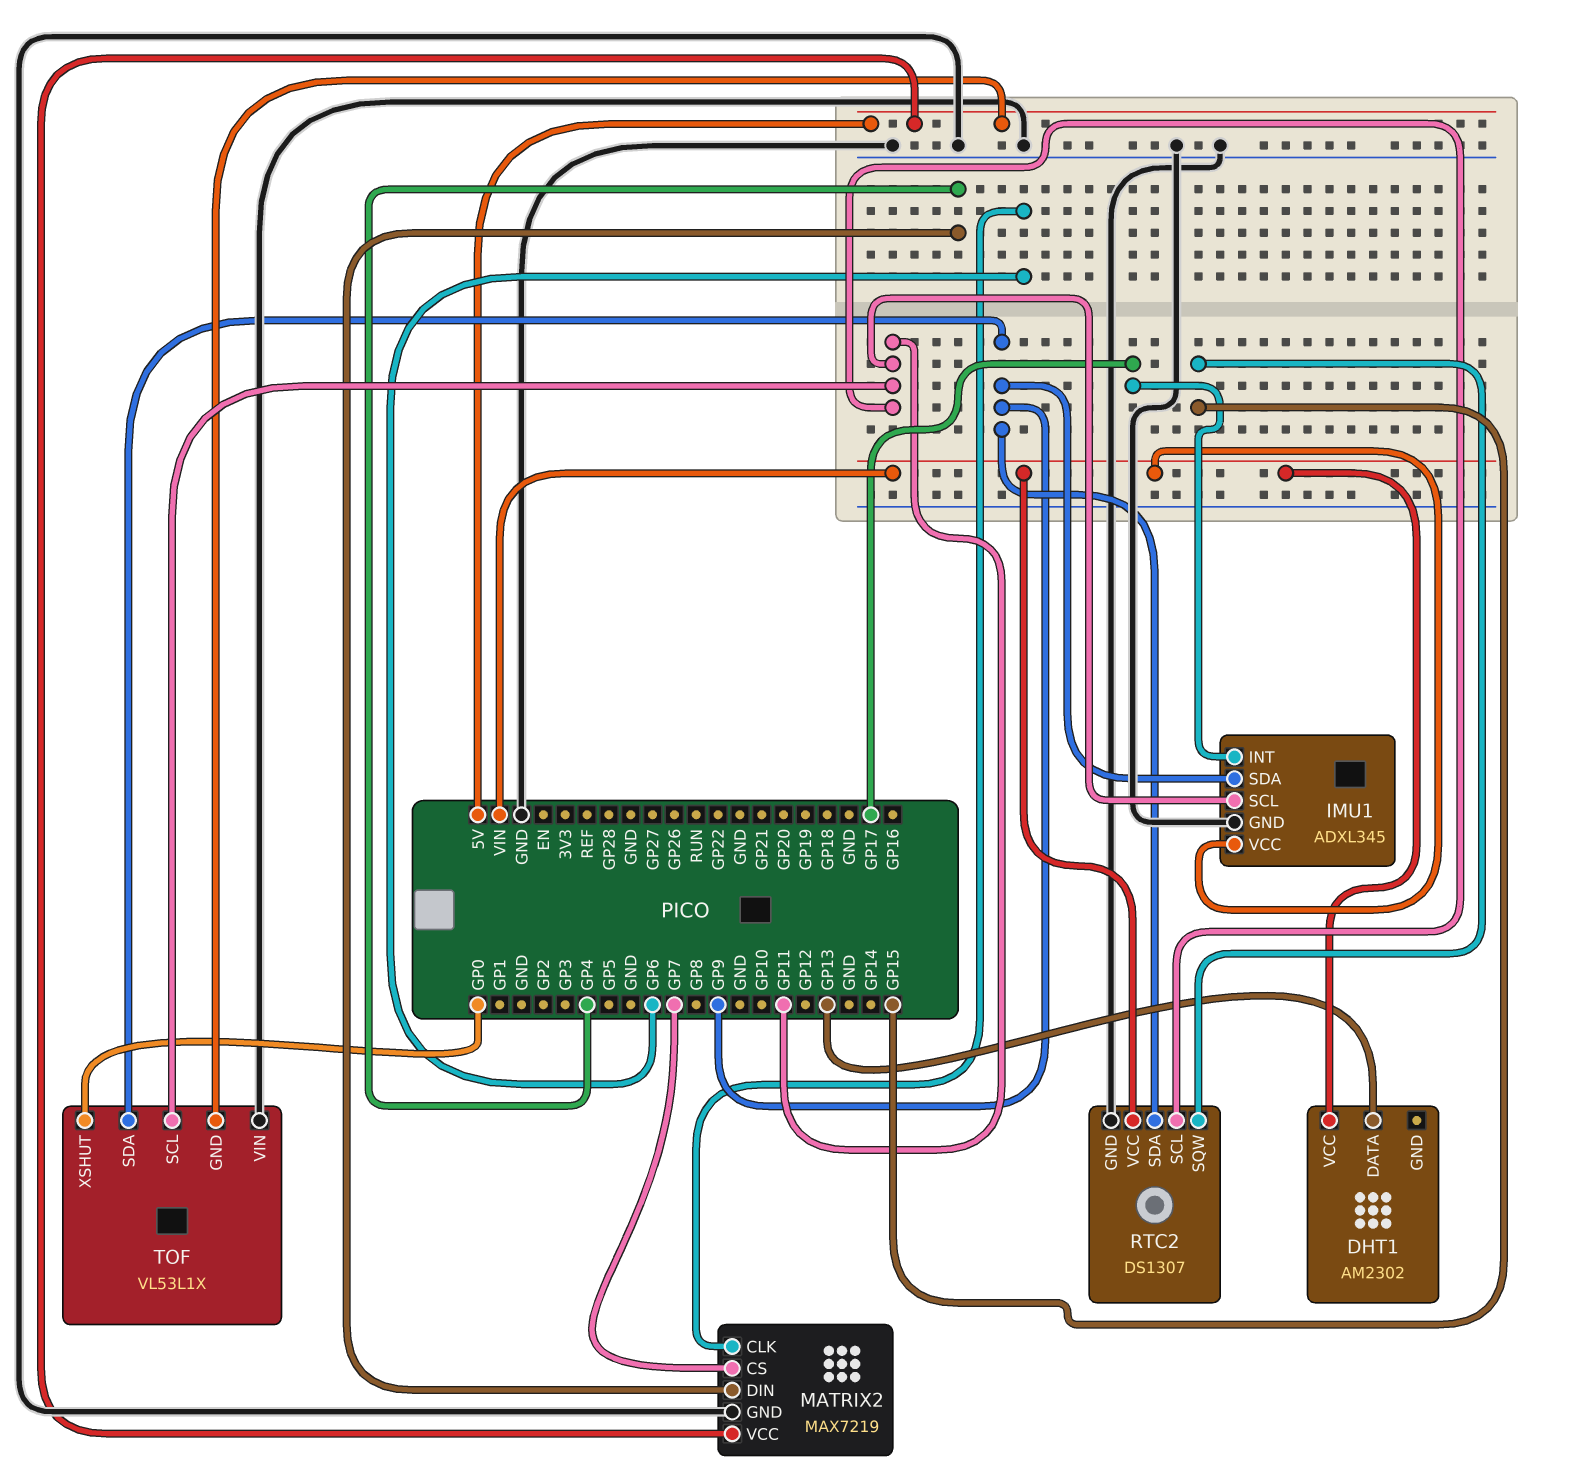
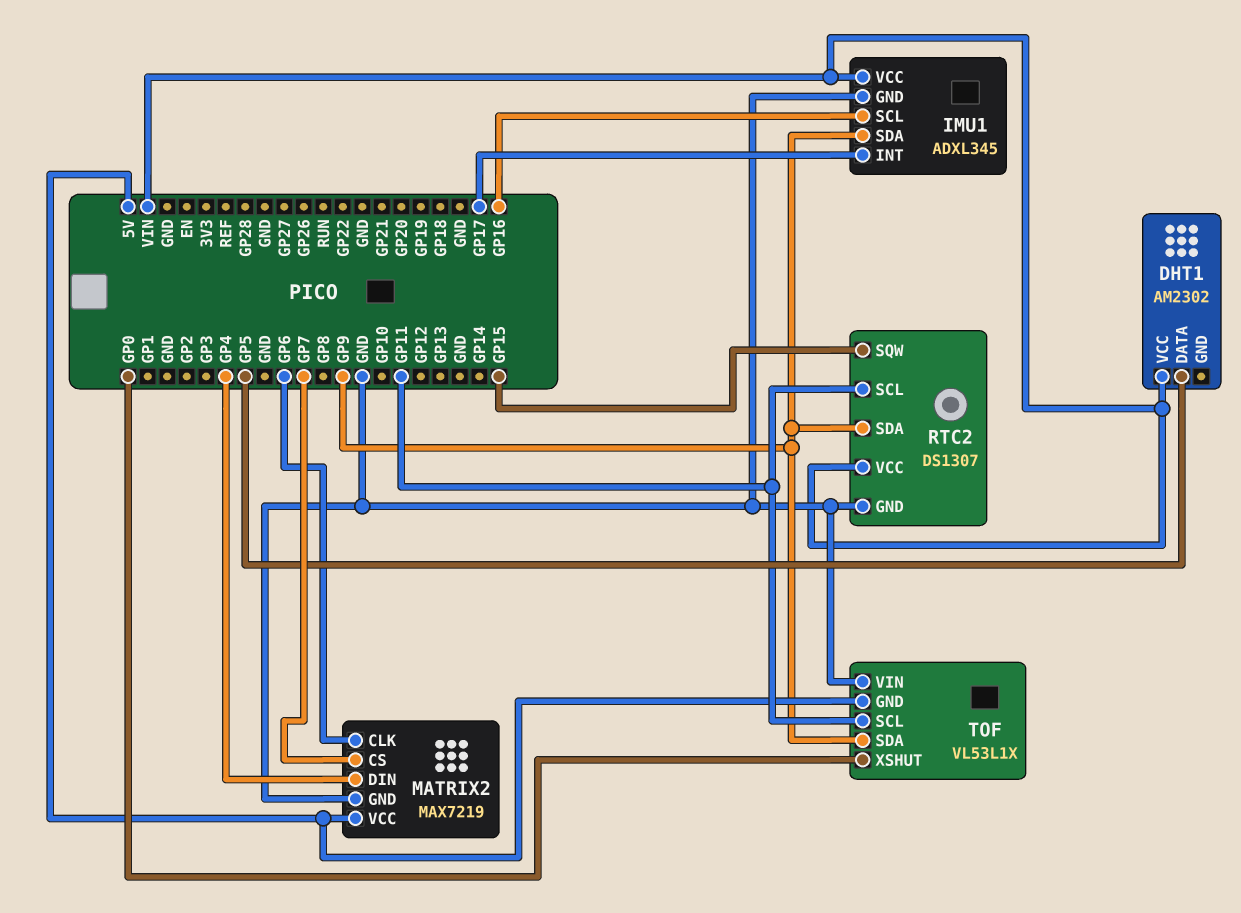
DHT1 pin DATA: GP13 -> GP5
IMU1 pin SCL: GP11 -> GP16

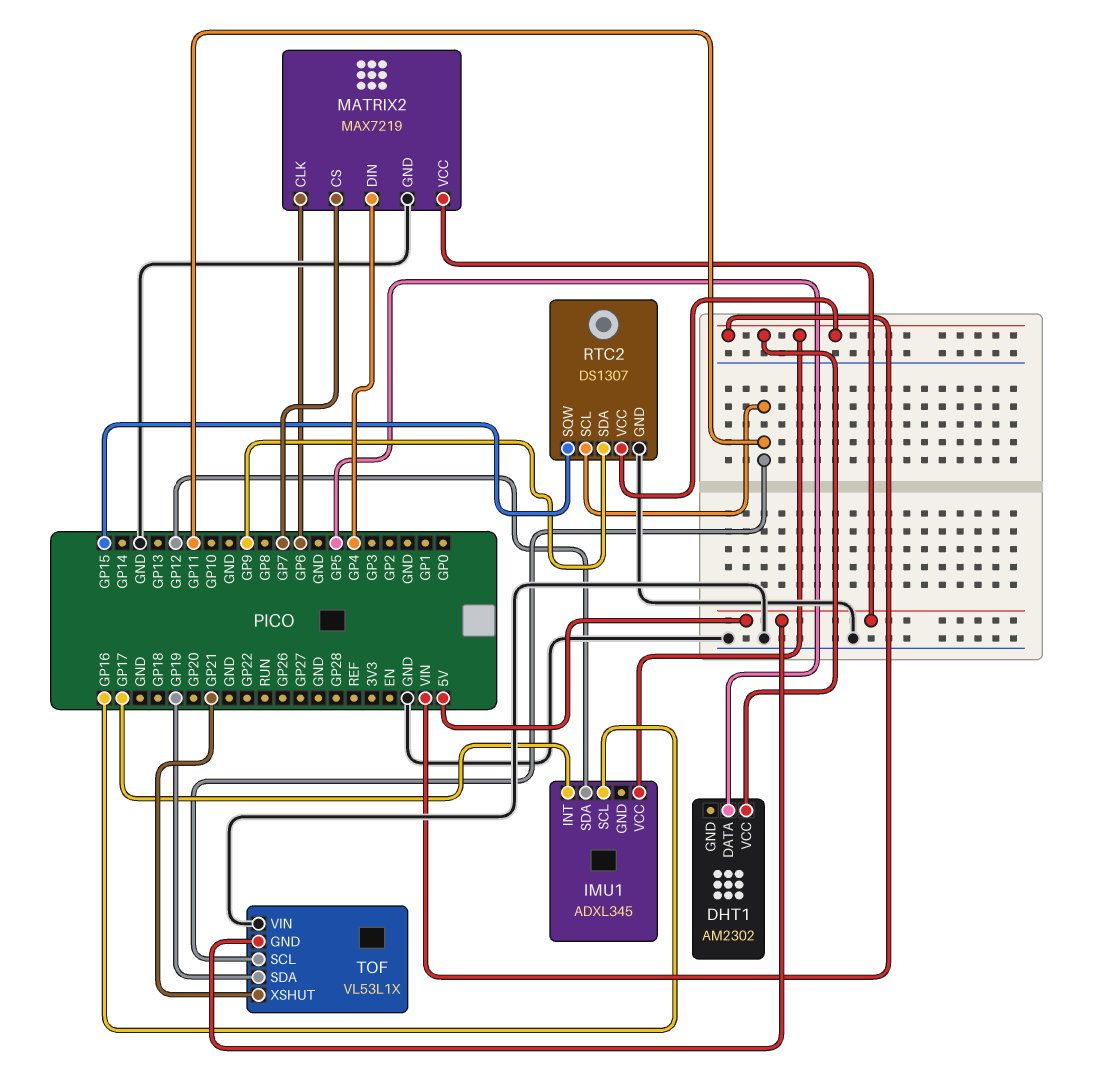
IMU1 pin GND: GND -> none
IMU1 pin SDA: GP9 -> GP12
TOF pin SDA: GP9 -> GP19
TOF pin XSHUT: GP0 -> GP21

